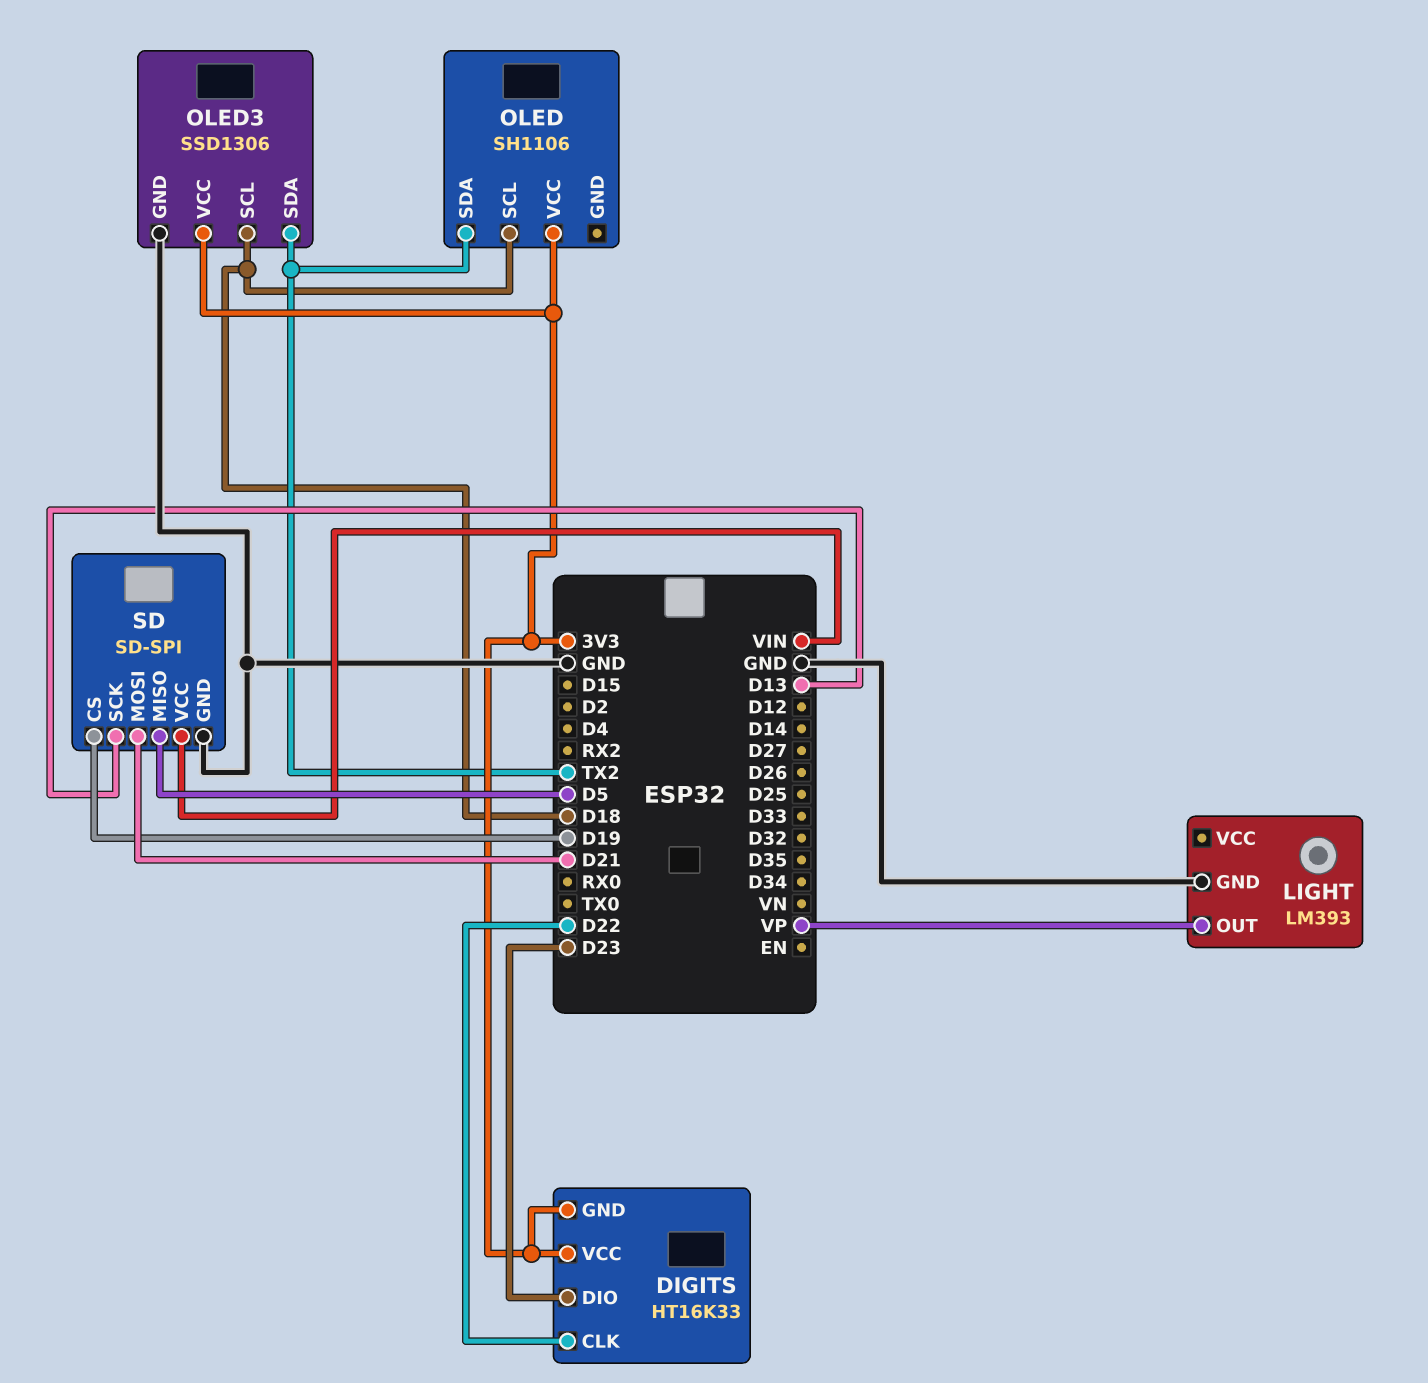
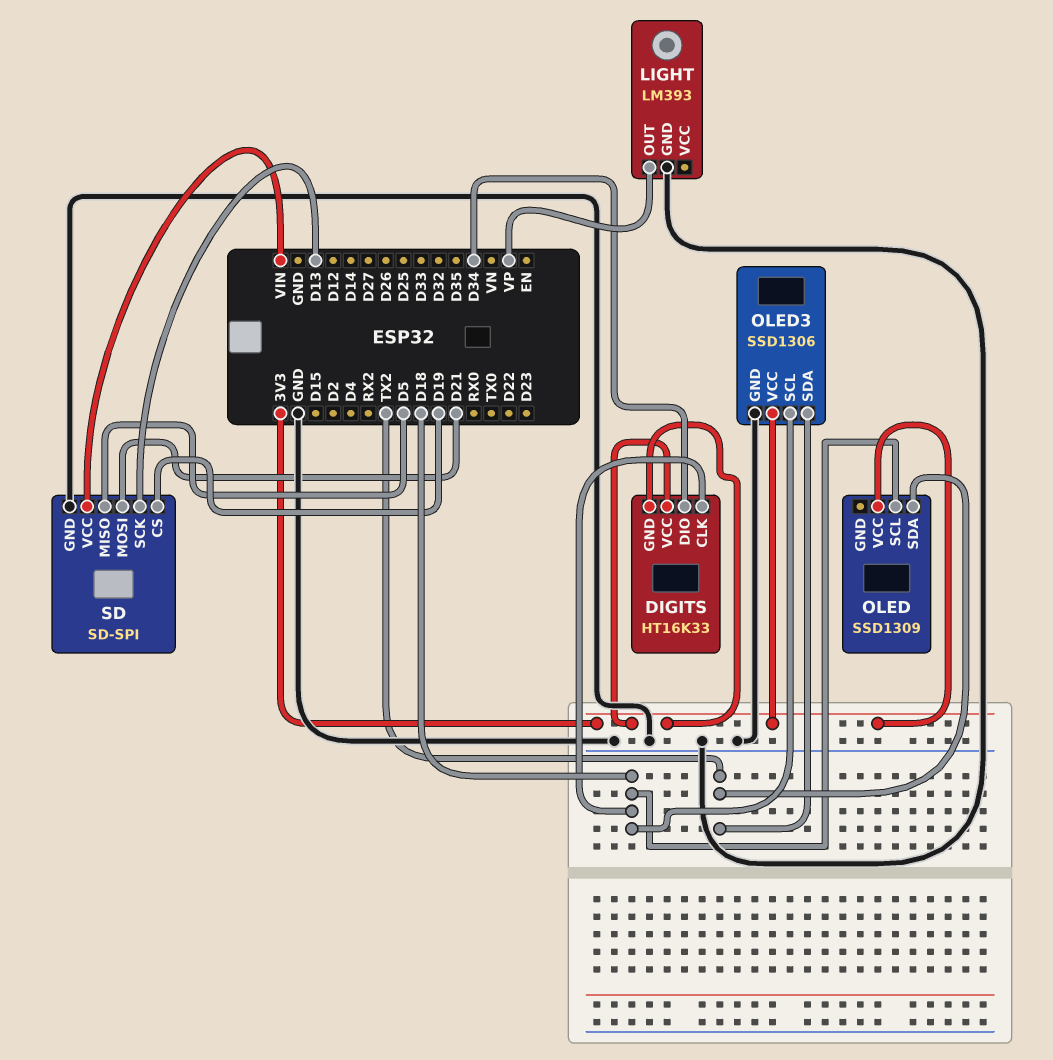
DIGITS pin CLK: D22 -> D18
DIGITS pin DIO: D23 -> D34
OLED: SH1106 -> SSD1309

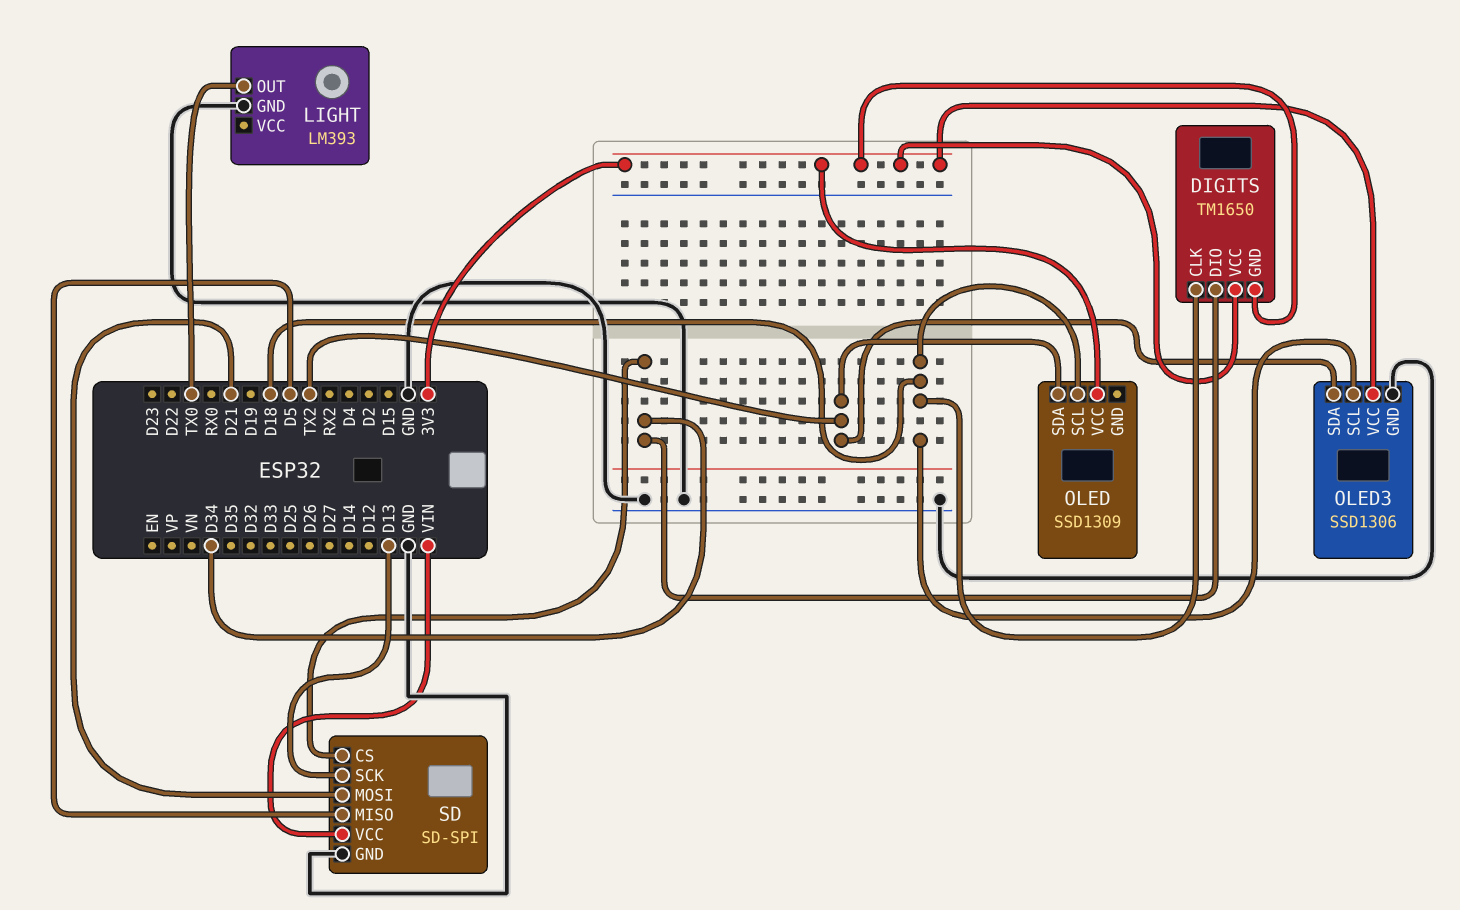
DIGITS: HT16K33 -> TM1650
LIGHT pin OUT: VP -> TX0
SD pin CS: D19 -> D34

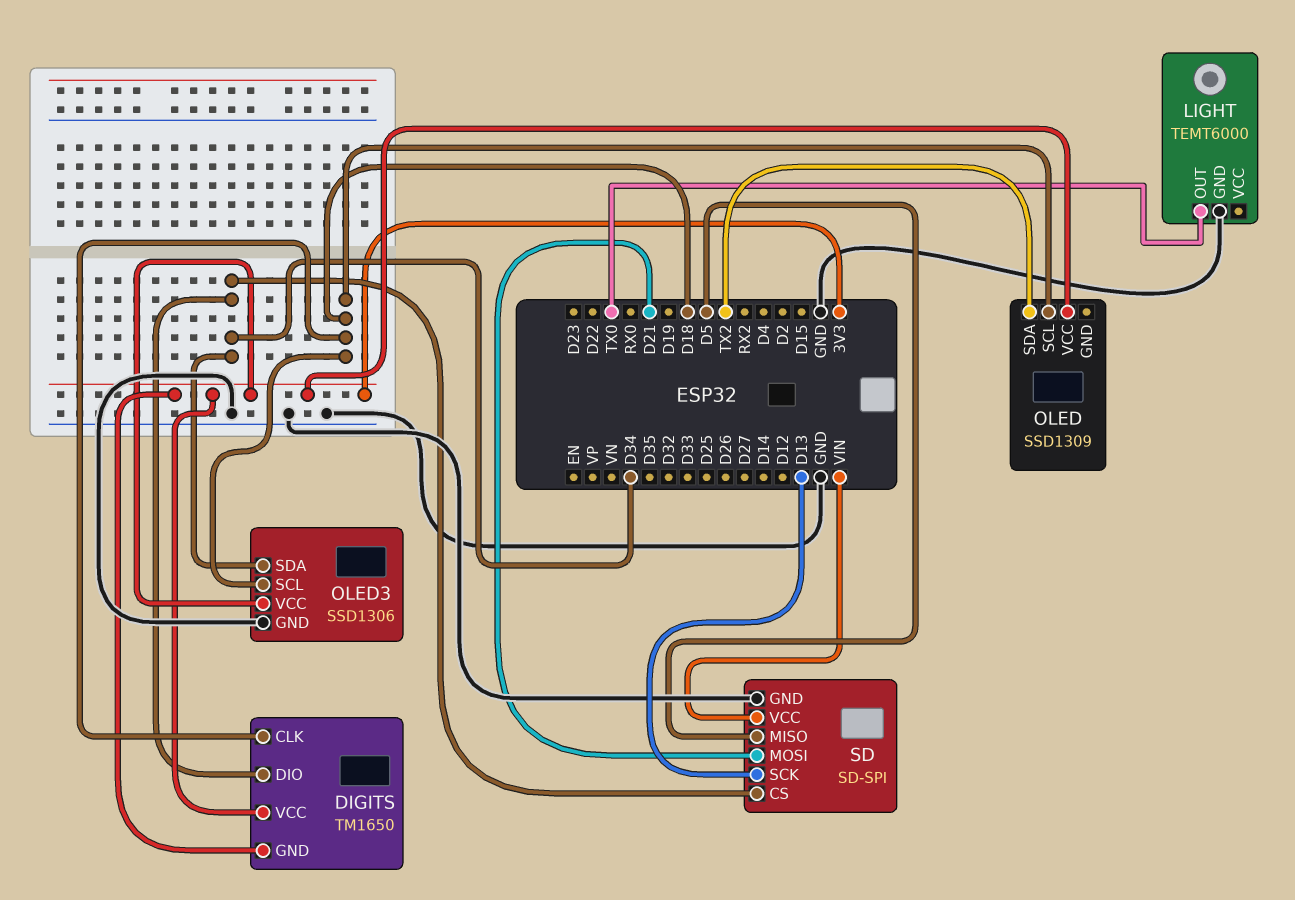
LIGHT: LM393 -> TEMT6000
OLED3 pin SDA: TX2 -> D34

